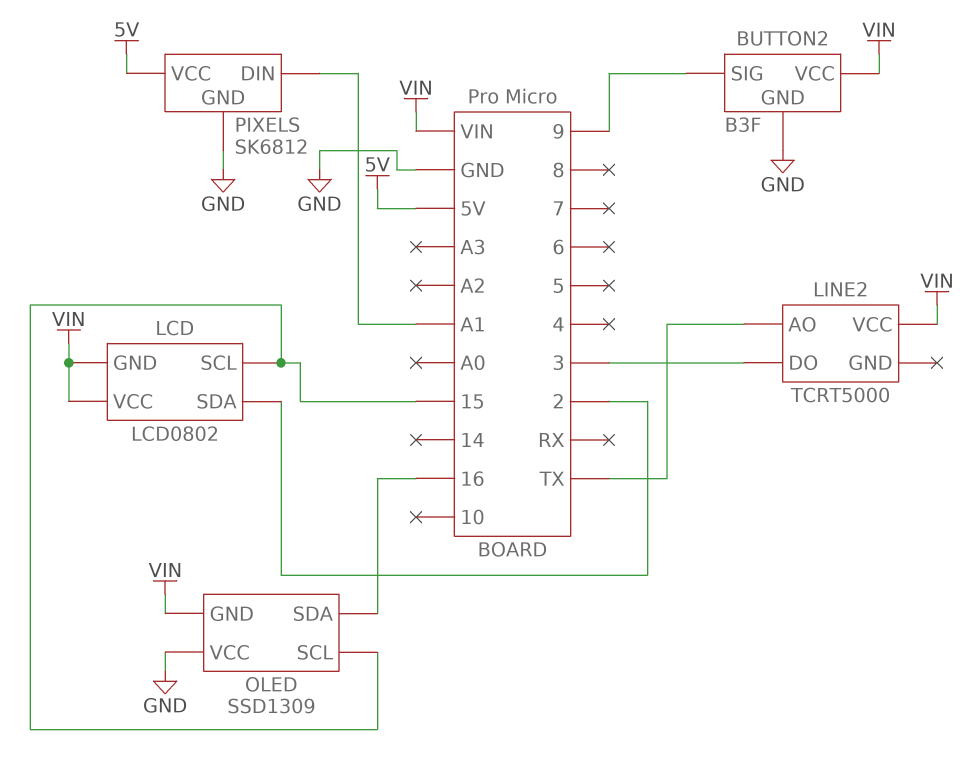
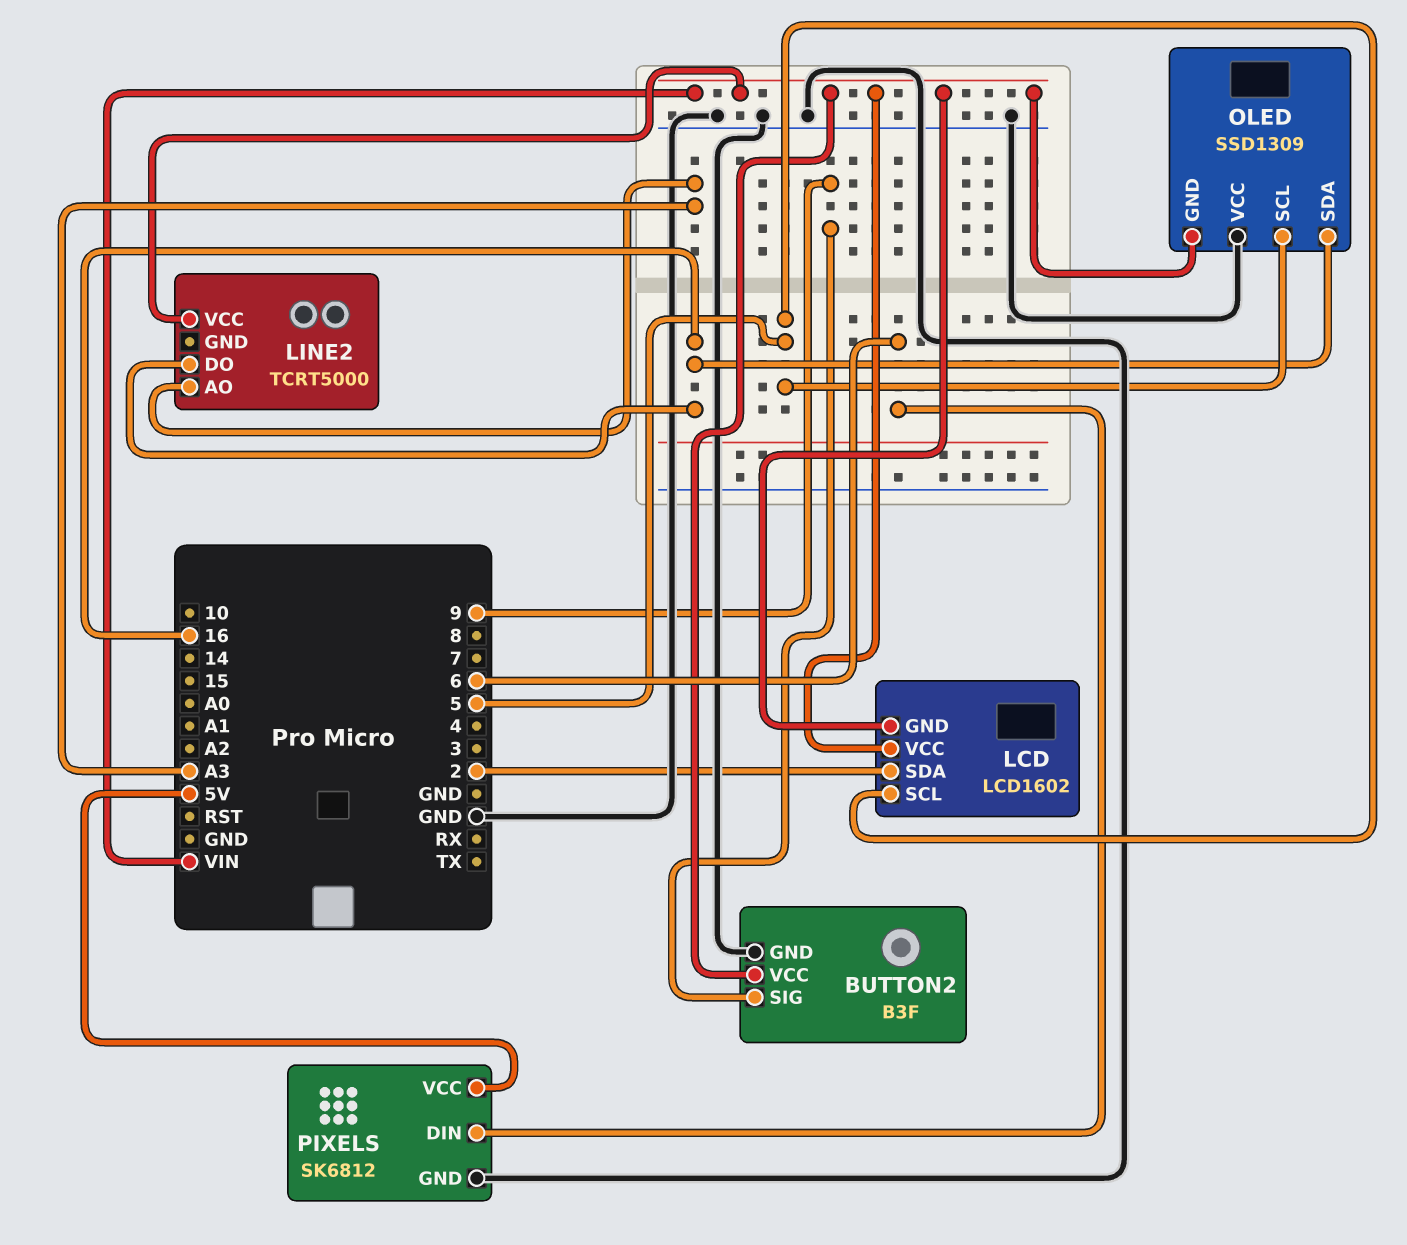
LCD: LCD0802 -> LCD1602
LCD pin SCL: 15 -> 5
LINE2 pin AO: TX -> A3
LINE2 pin DO: 3 -> 16
OLED pin SCL: 15 -> 5
PIXELS pin DIN: A1 -> 6

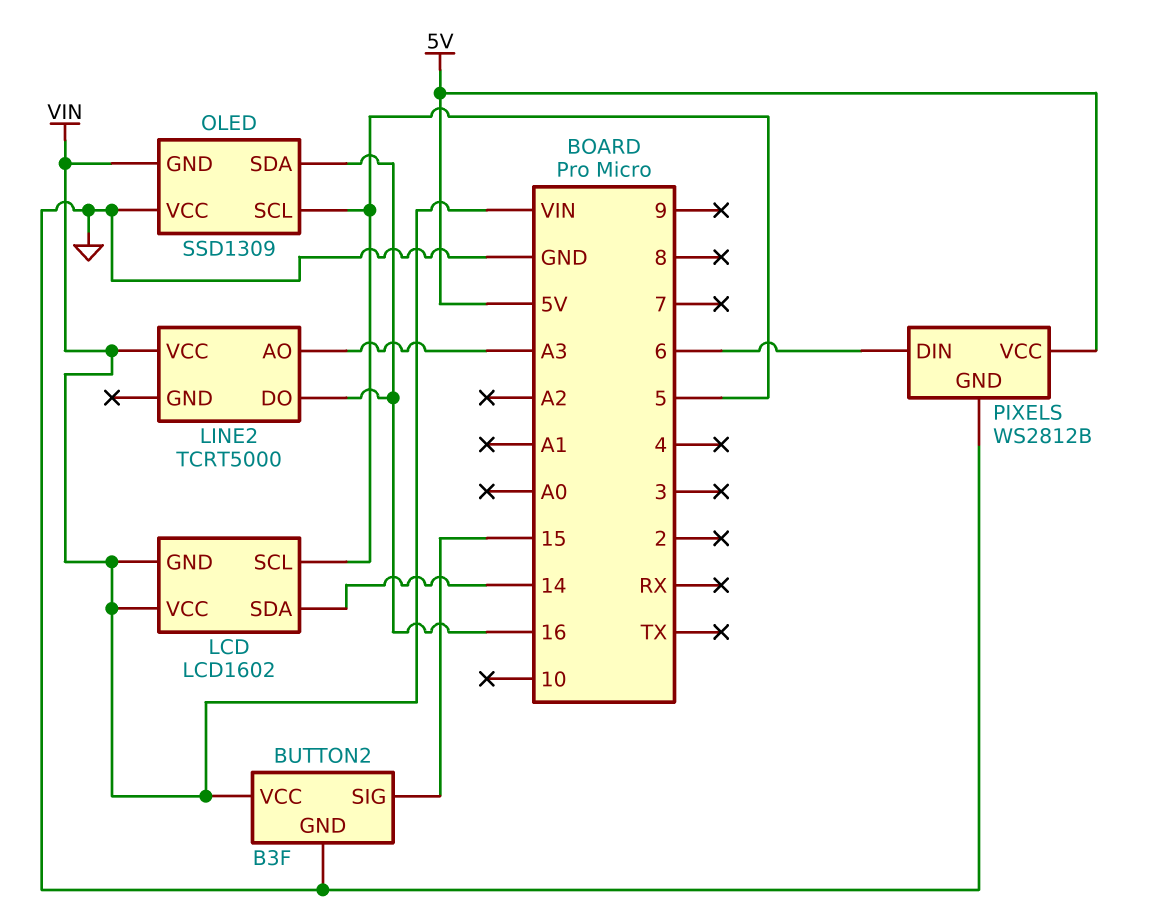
BUTTON2 pin SIG: 9 -> 15
LCD pin SDA: 2 -> 14
PIXELS: SK6812 -> WS2812B

